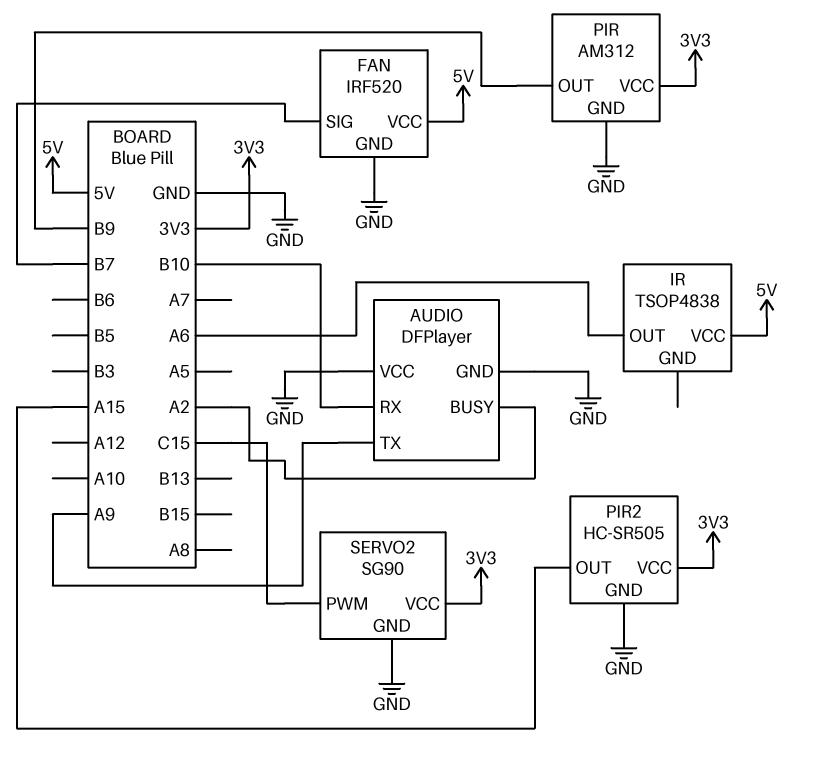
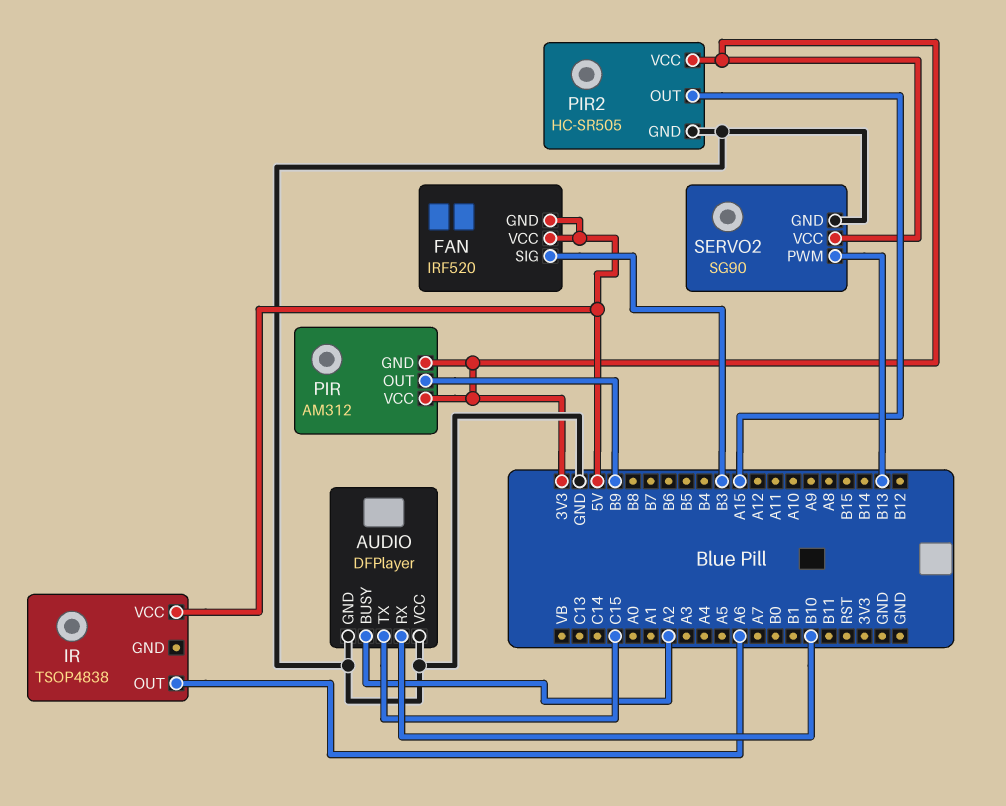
AUDIO pin TX: A9 -> C15
FAN pin GND: GND -> 5V
FAN pin SIG: B7 -> B3
PIR pin GND: GND -> 3V3
SERVO2 pin PWM: C15 -> B13

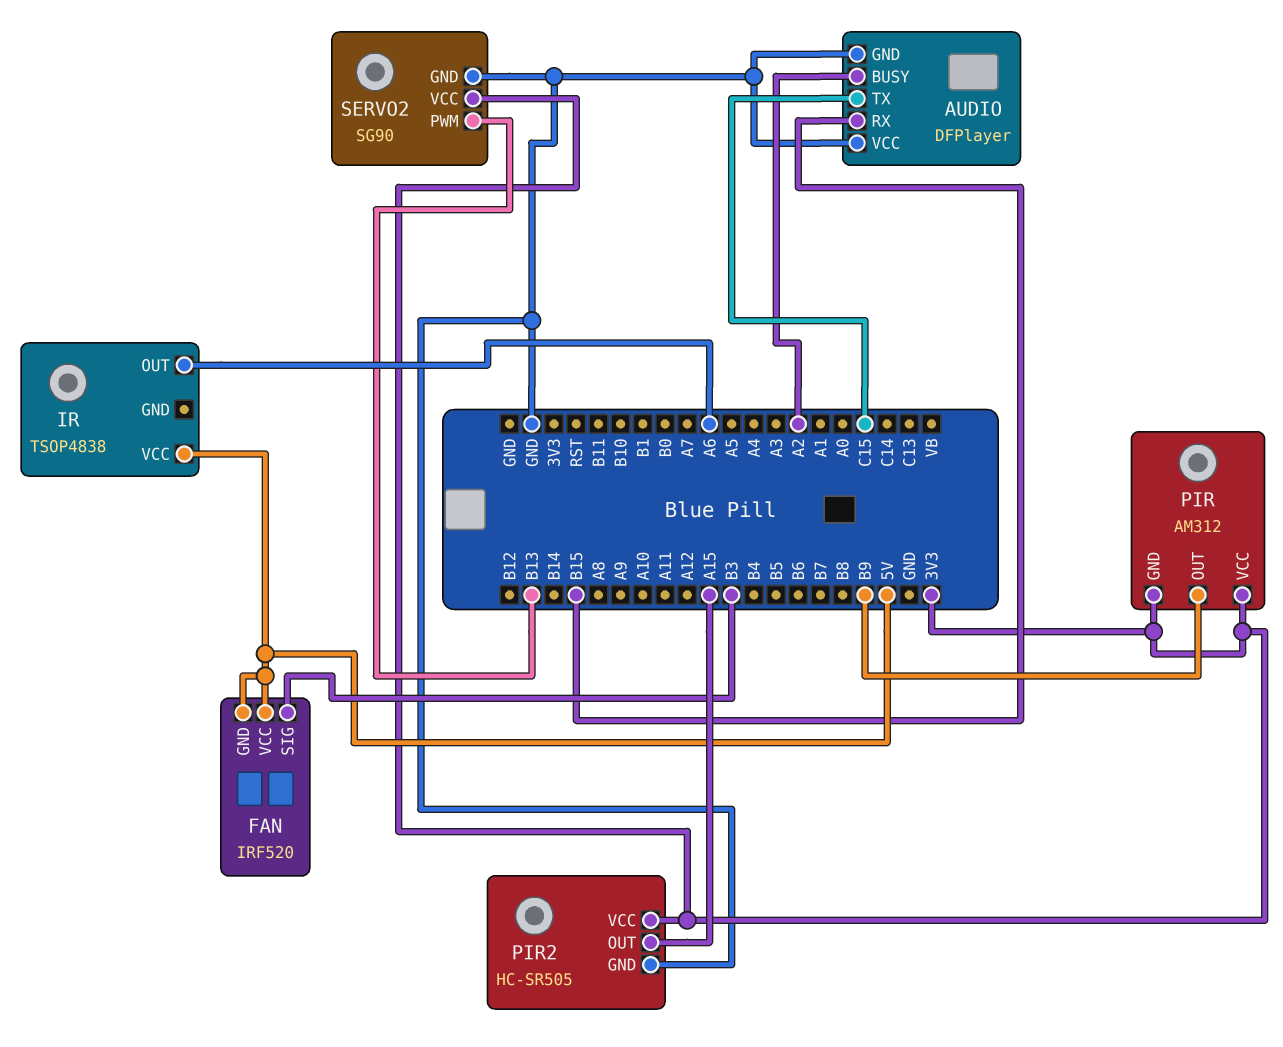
AUDIO pin RX: B10 -> B15

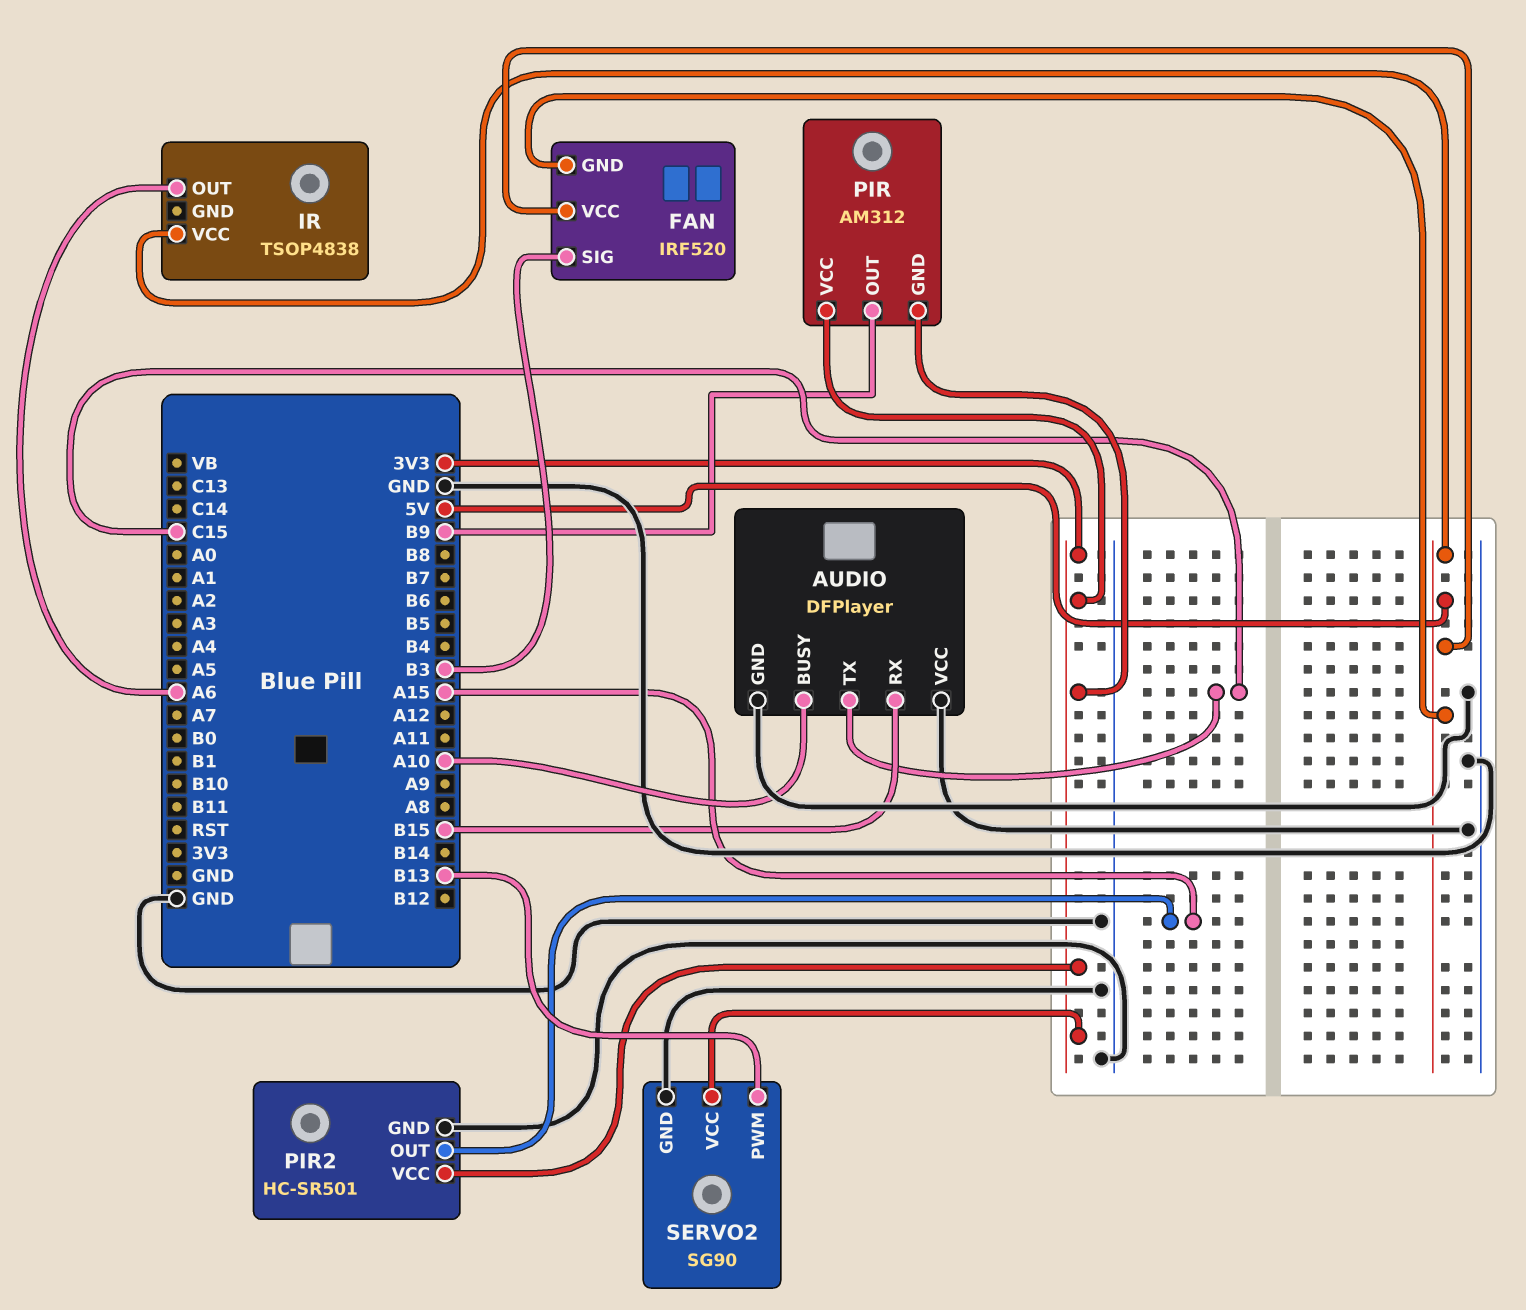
AUDIO pin BUSY: A2 -> A10
PIR2: HC-SR505 -> HC-SR501

